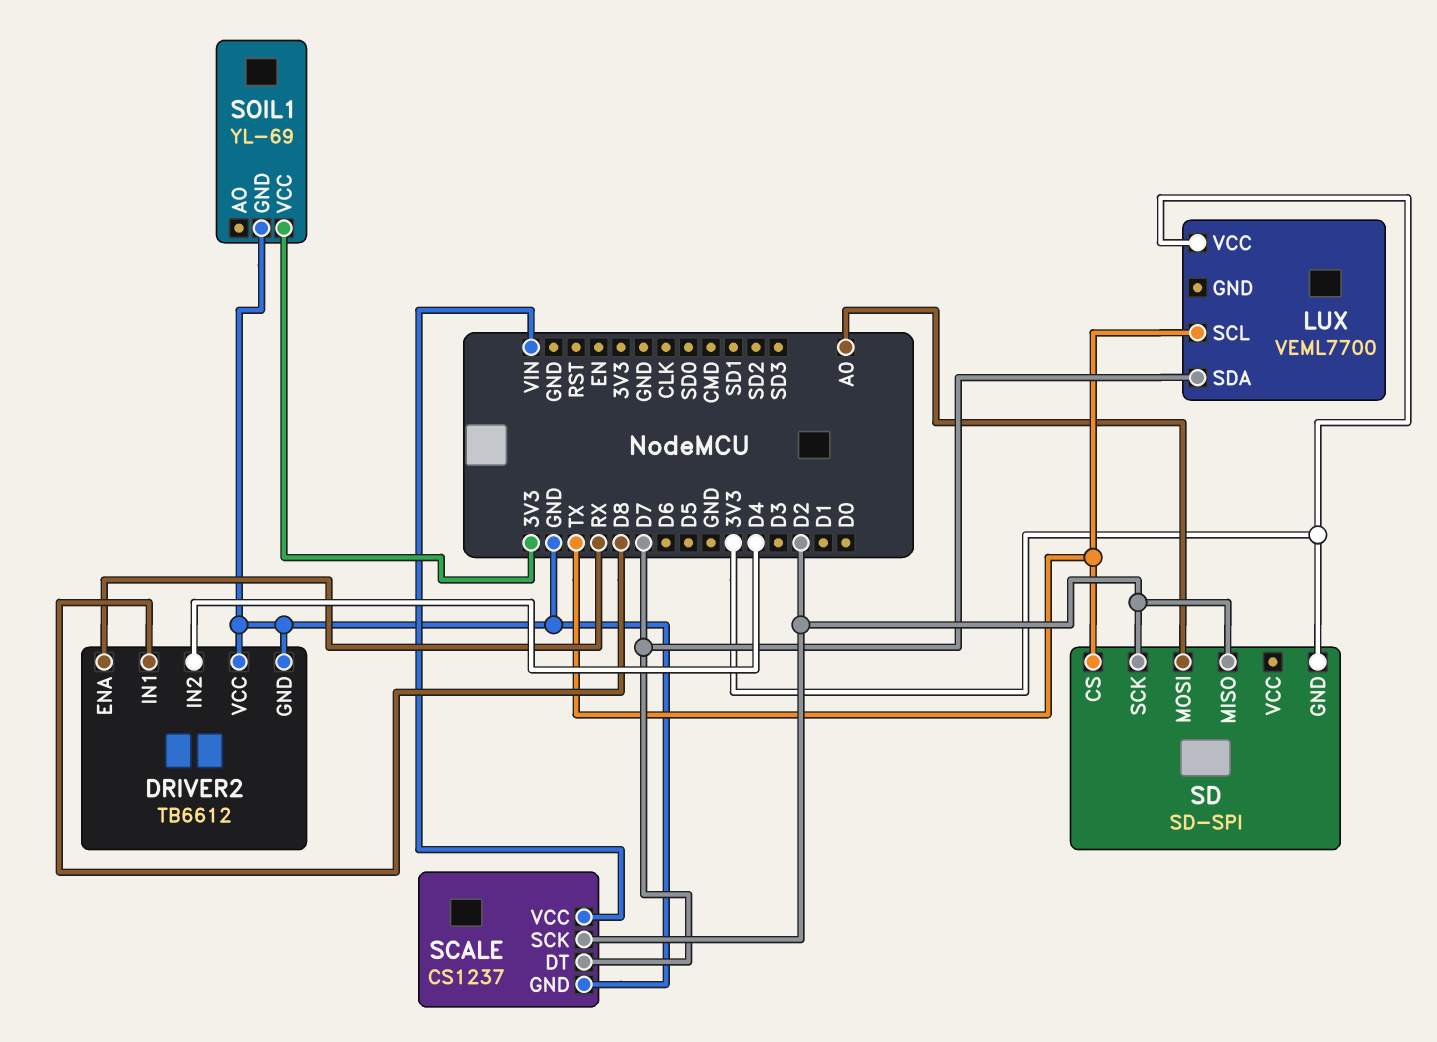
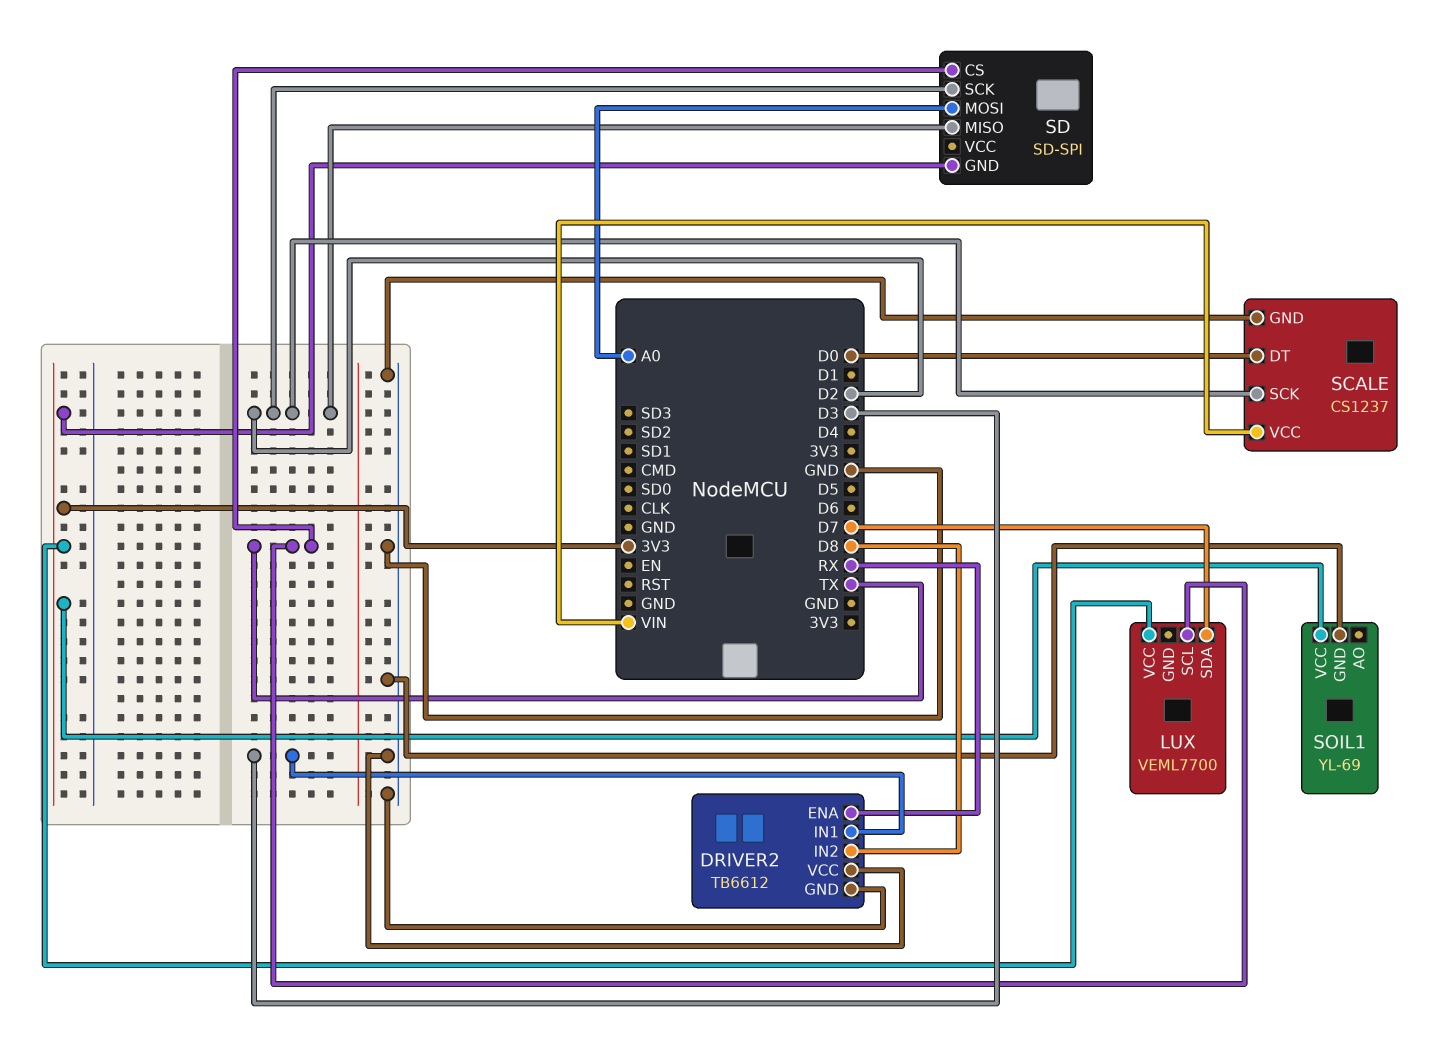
DRIVER2 pin IN1: D8 -> D3
DRIVER2 pin IN2: D4 -> D8
SCALE pin DT: D7 -> D0

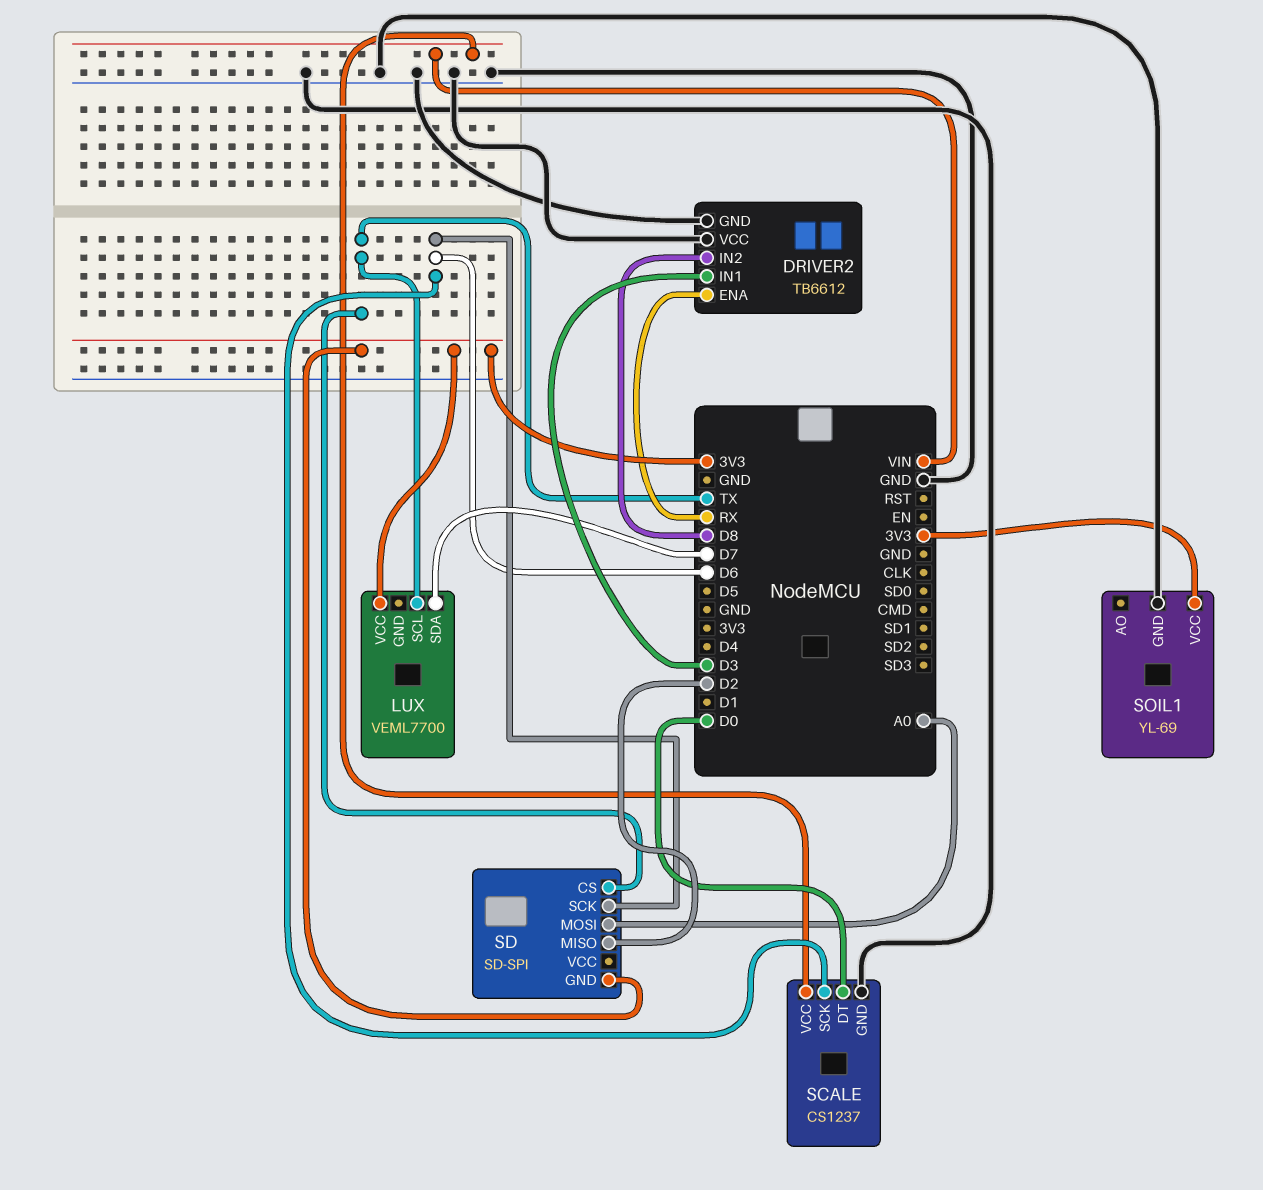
SCALE pin SCK: D2 -> D6
SD pin SCK: D2 -> D6

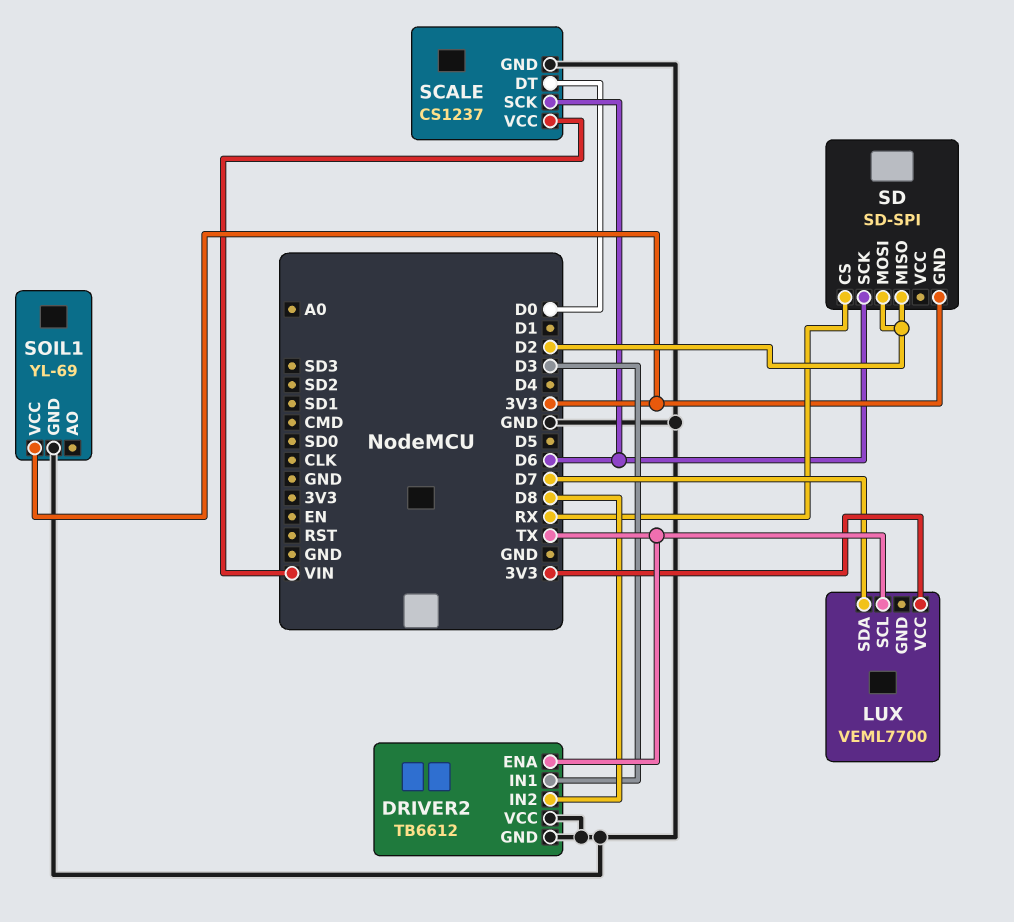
DRIVER2 pin ENA: RX -> TX
SD pin CS: TX -> RX
SD pin MOSI: A0 -> D2

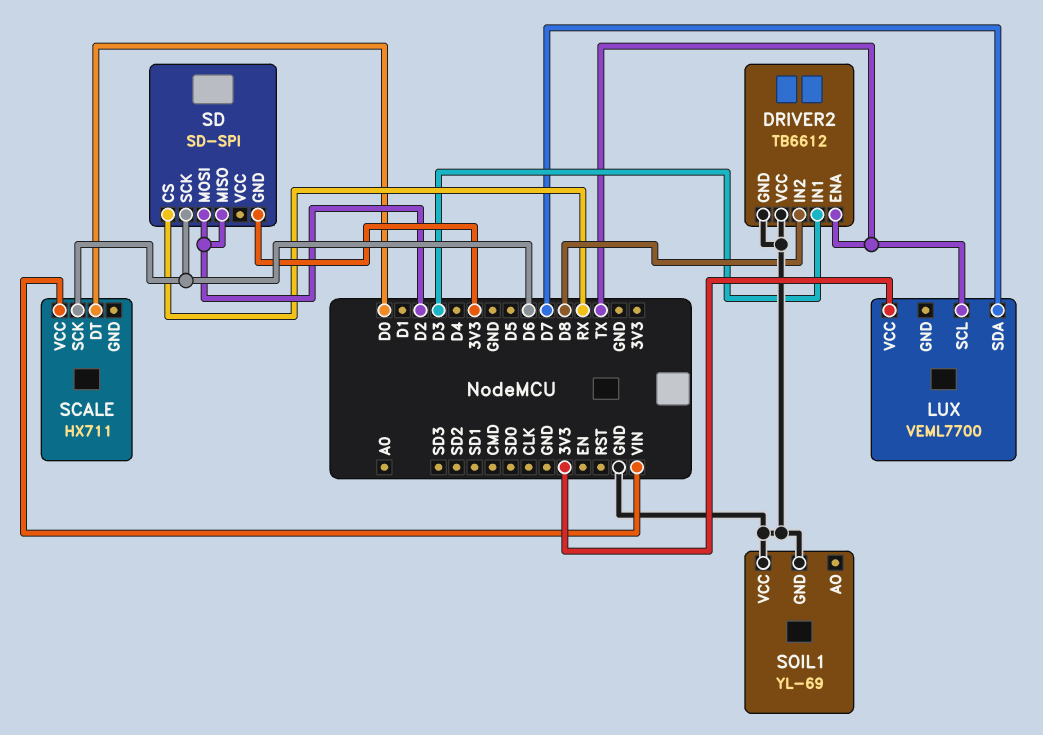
SCALE: CS1237 -> HX711
SCALE pin GND: GND -> none
SOIL1 pin VCC: 3V3 -> GND

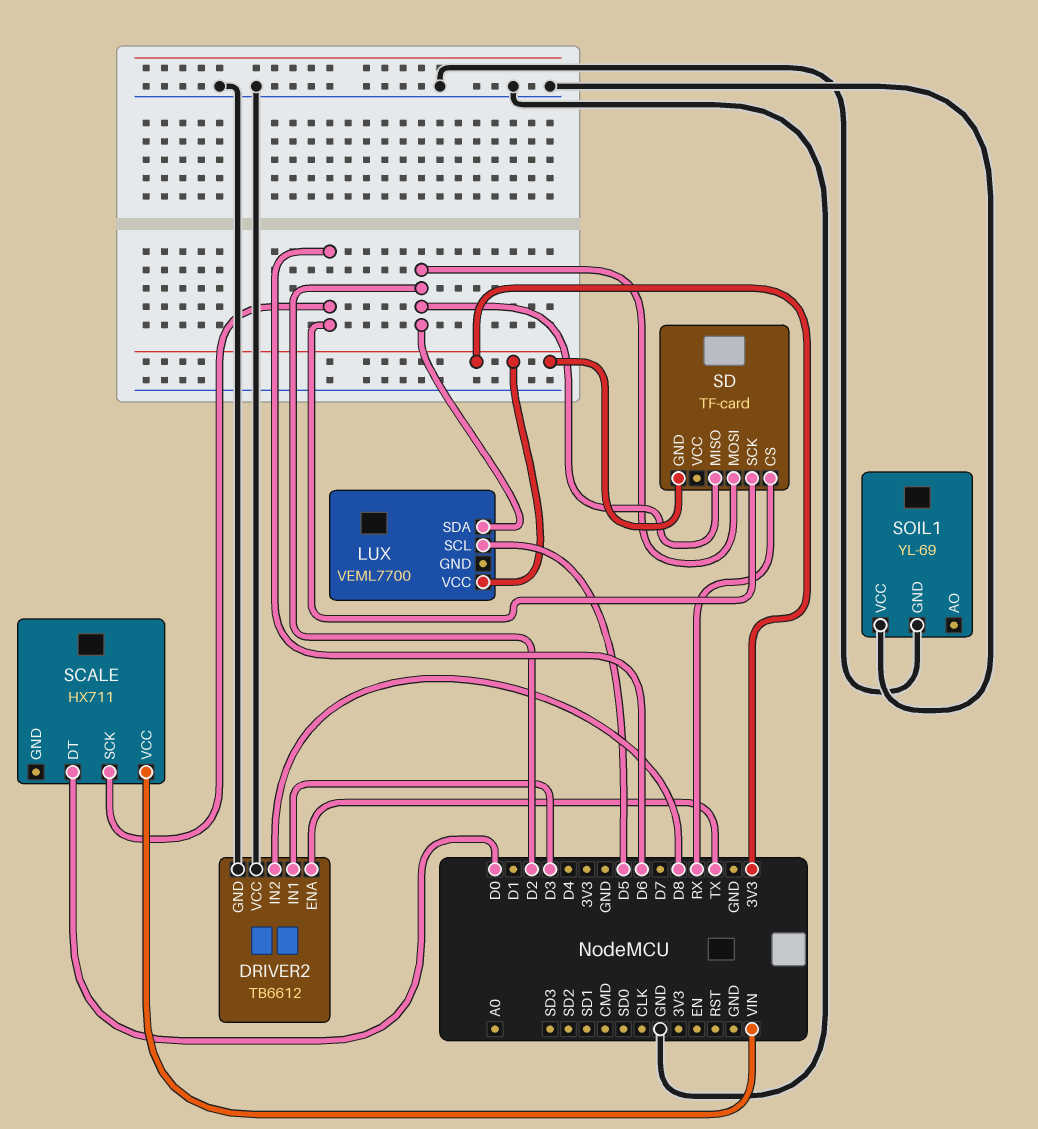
LUX pin SCL: TX -> D5
LUX pin SDA: D7 -> D2
SD: SD-SPI -> TF-card

